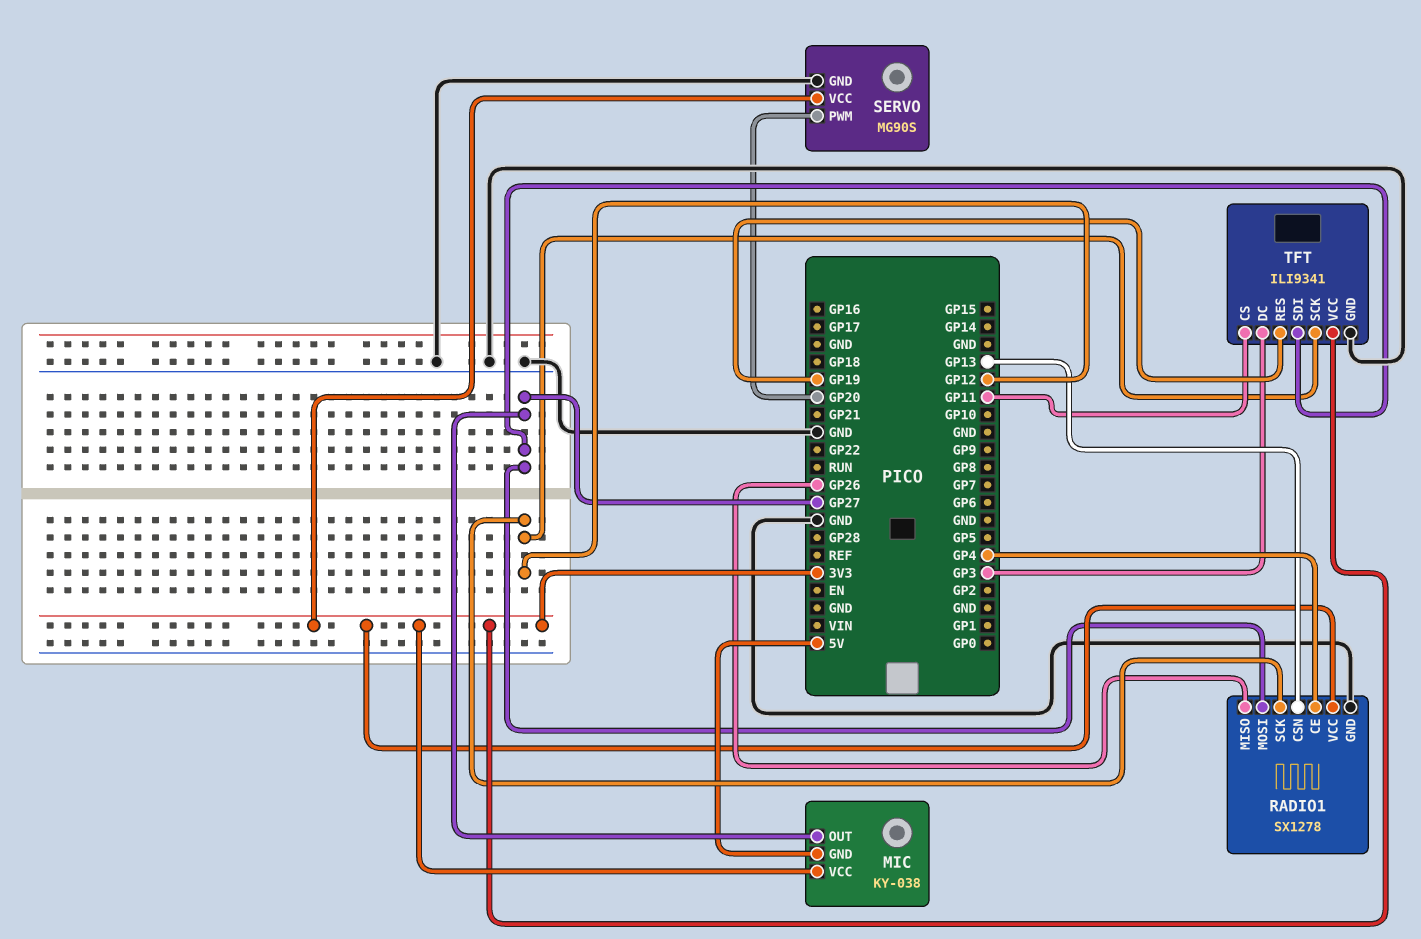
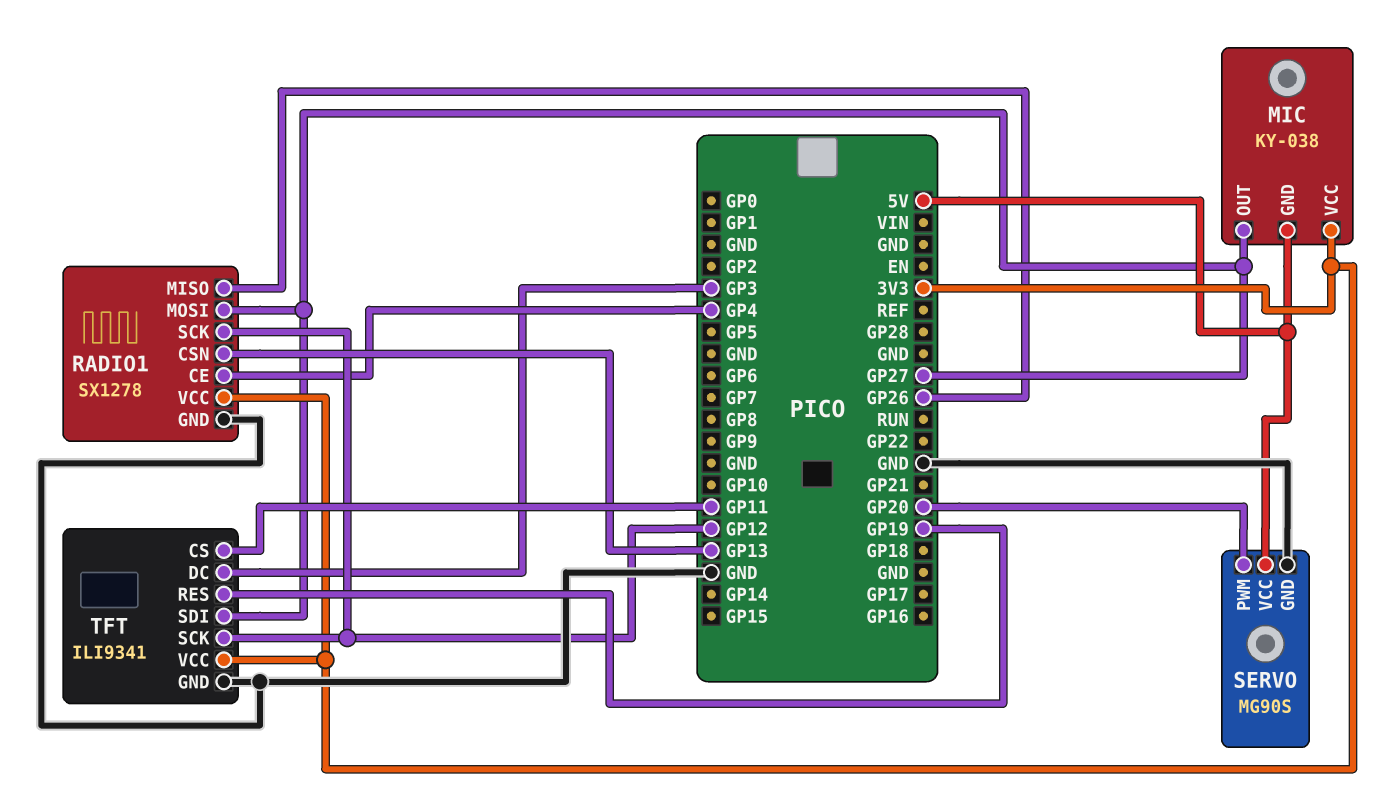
SERVO pin VCC: 3V3 -> 5V

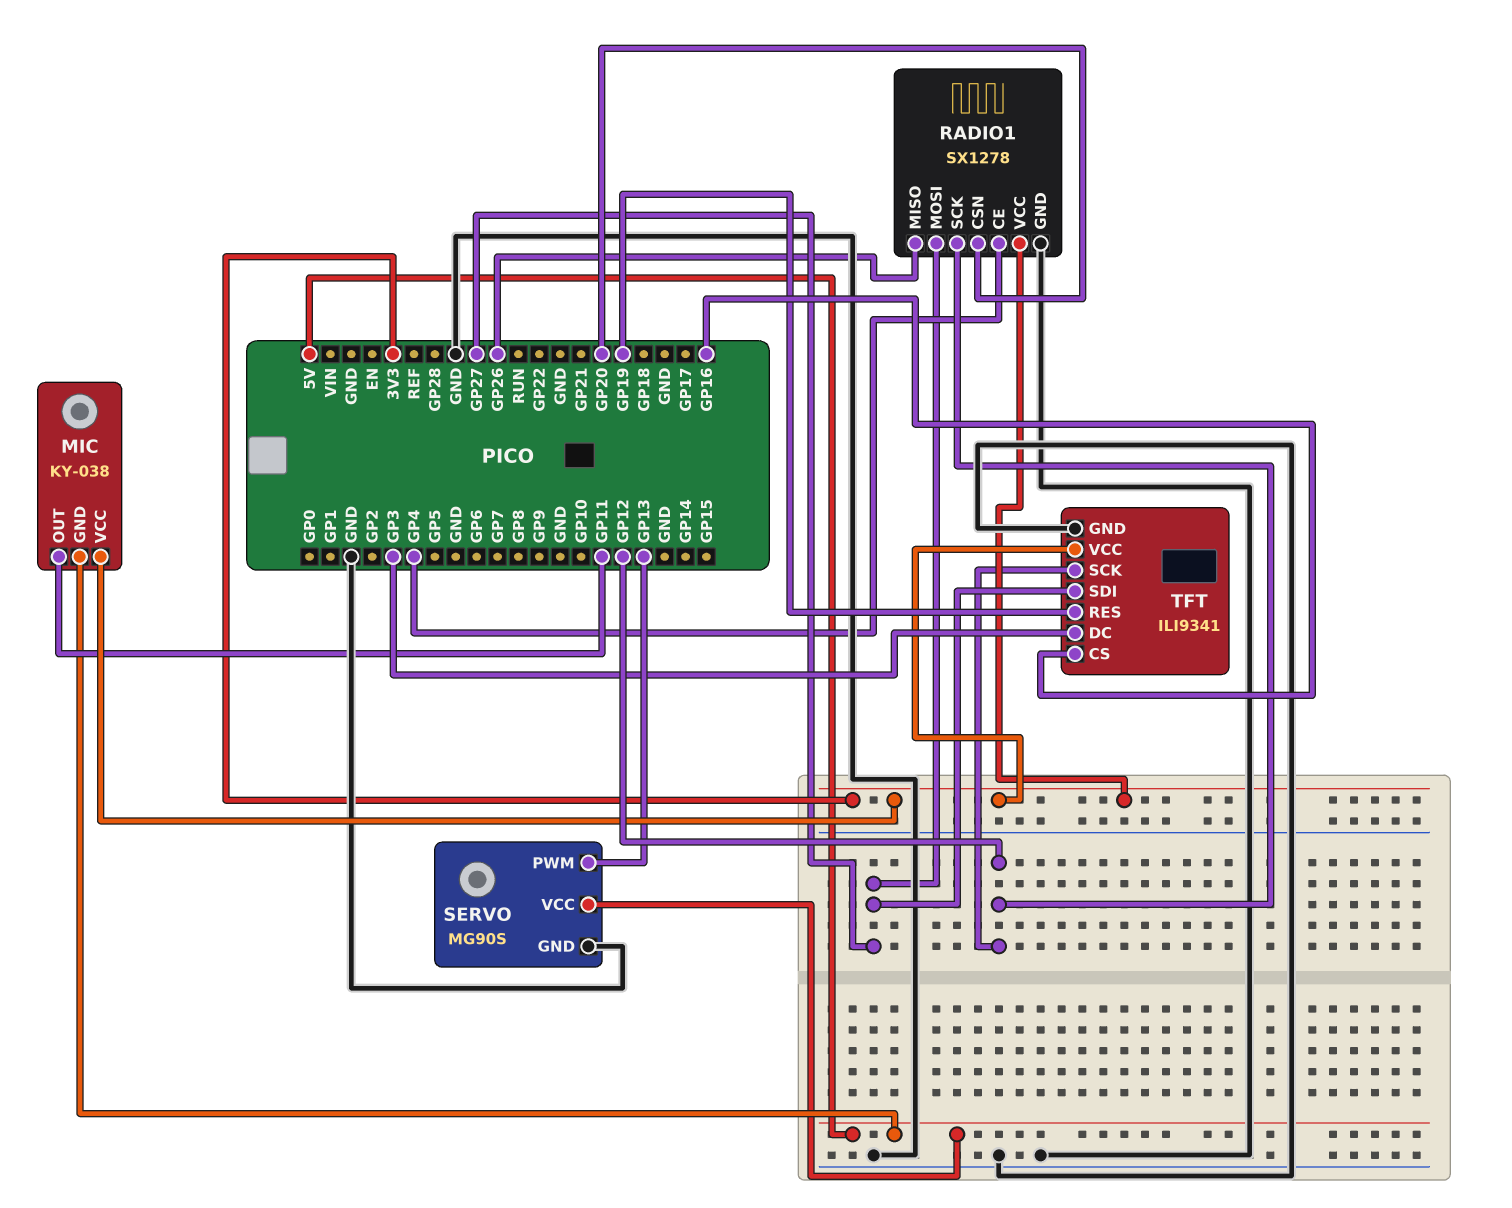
MIC pin OUT: GP27 -> GP11
RADIO1 pin CSN: GP13 -> GP20
SERVO pin PWM: GP20 -> GP13
TFT pin CS: GP11 -> GP16

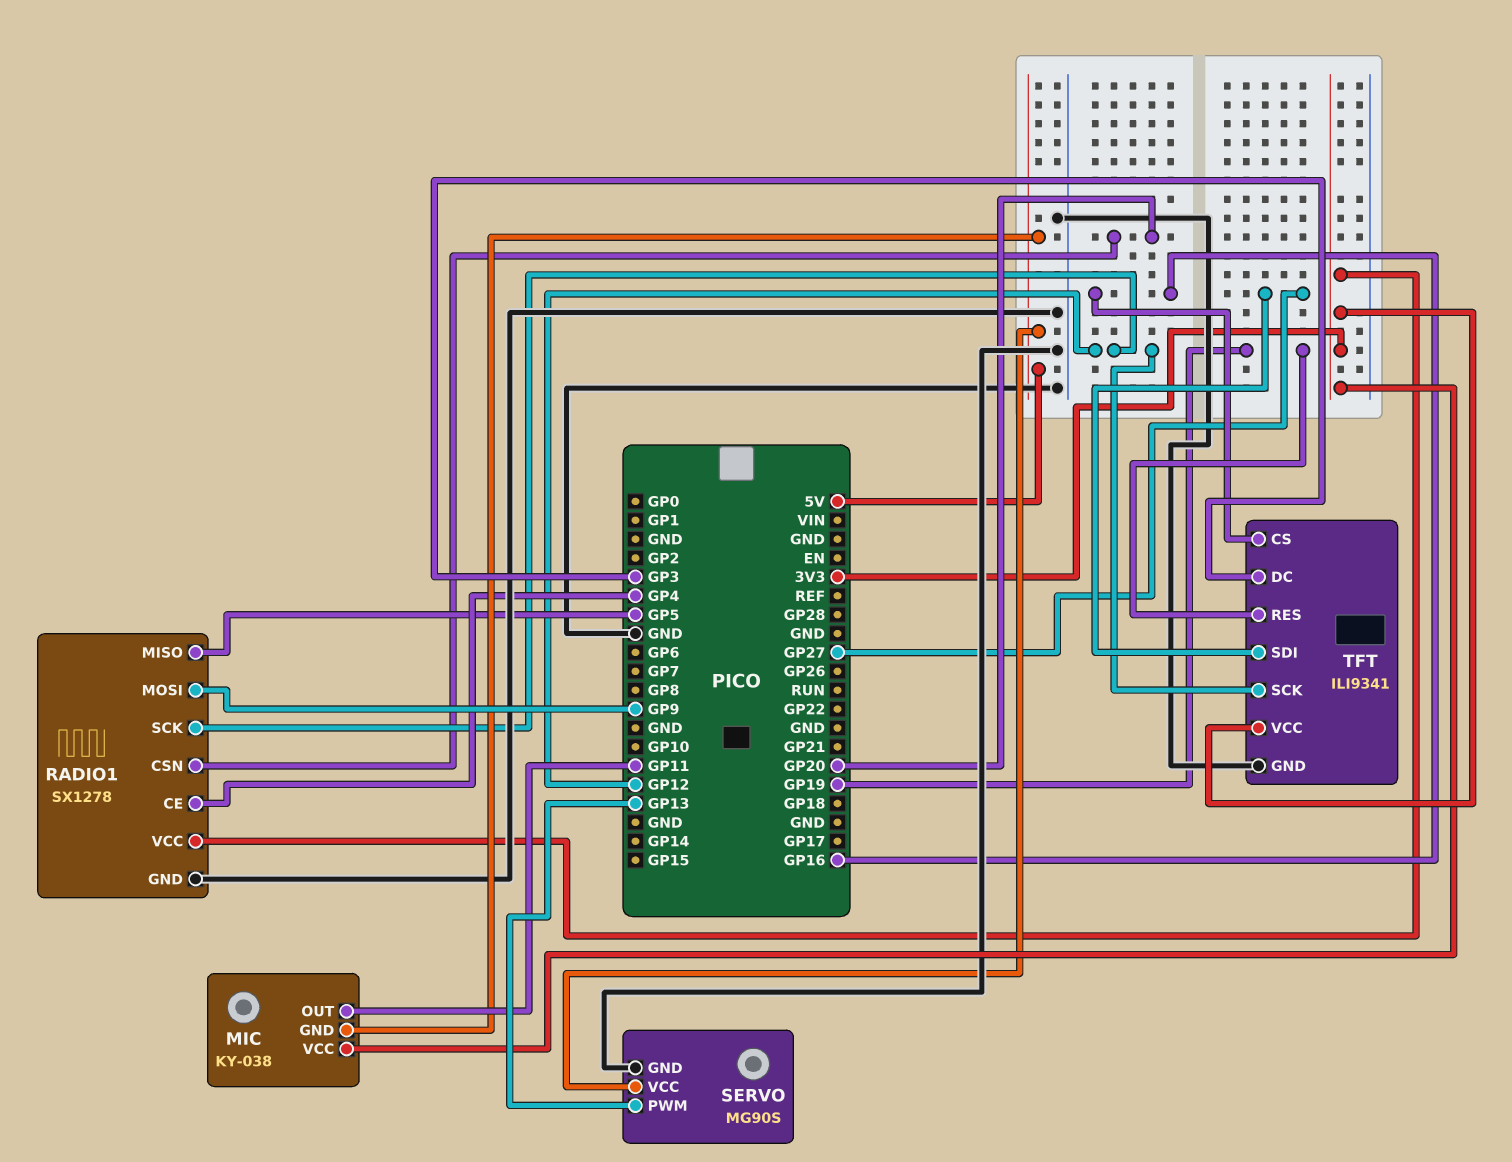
RADIO1 pin MISO: GP26 -> GP5
RADIO1 pin MOSI: GP27 -> GP9

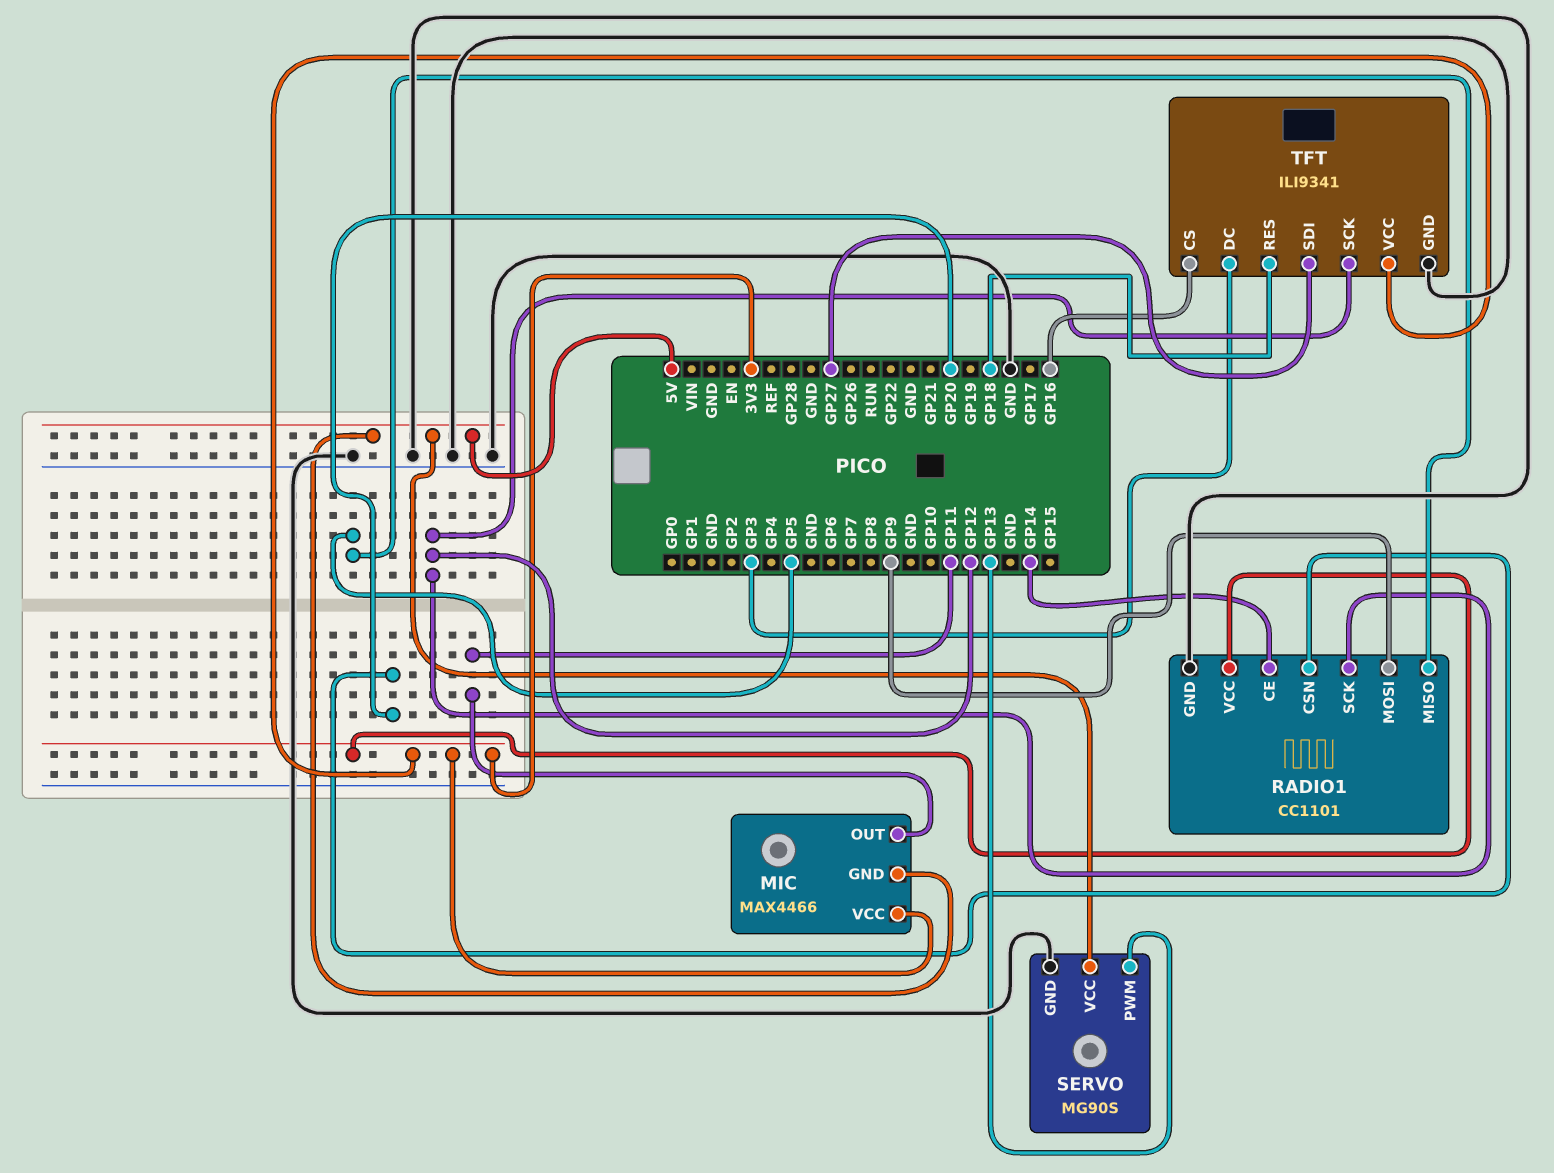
MIC: KY-038 -> MAX4466
RADIO1: SX1278 -> CC1101
RADIO1 pin CE: GP4 -> GP14
TFT pin RES: GP19 -> GP18

